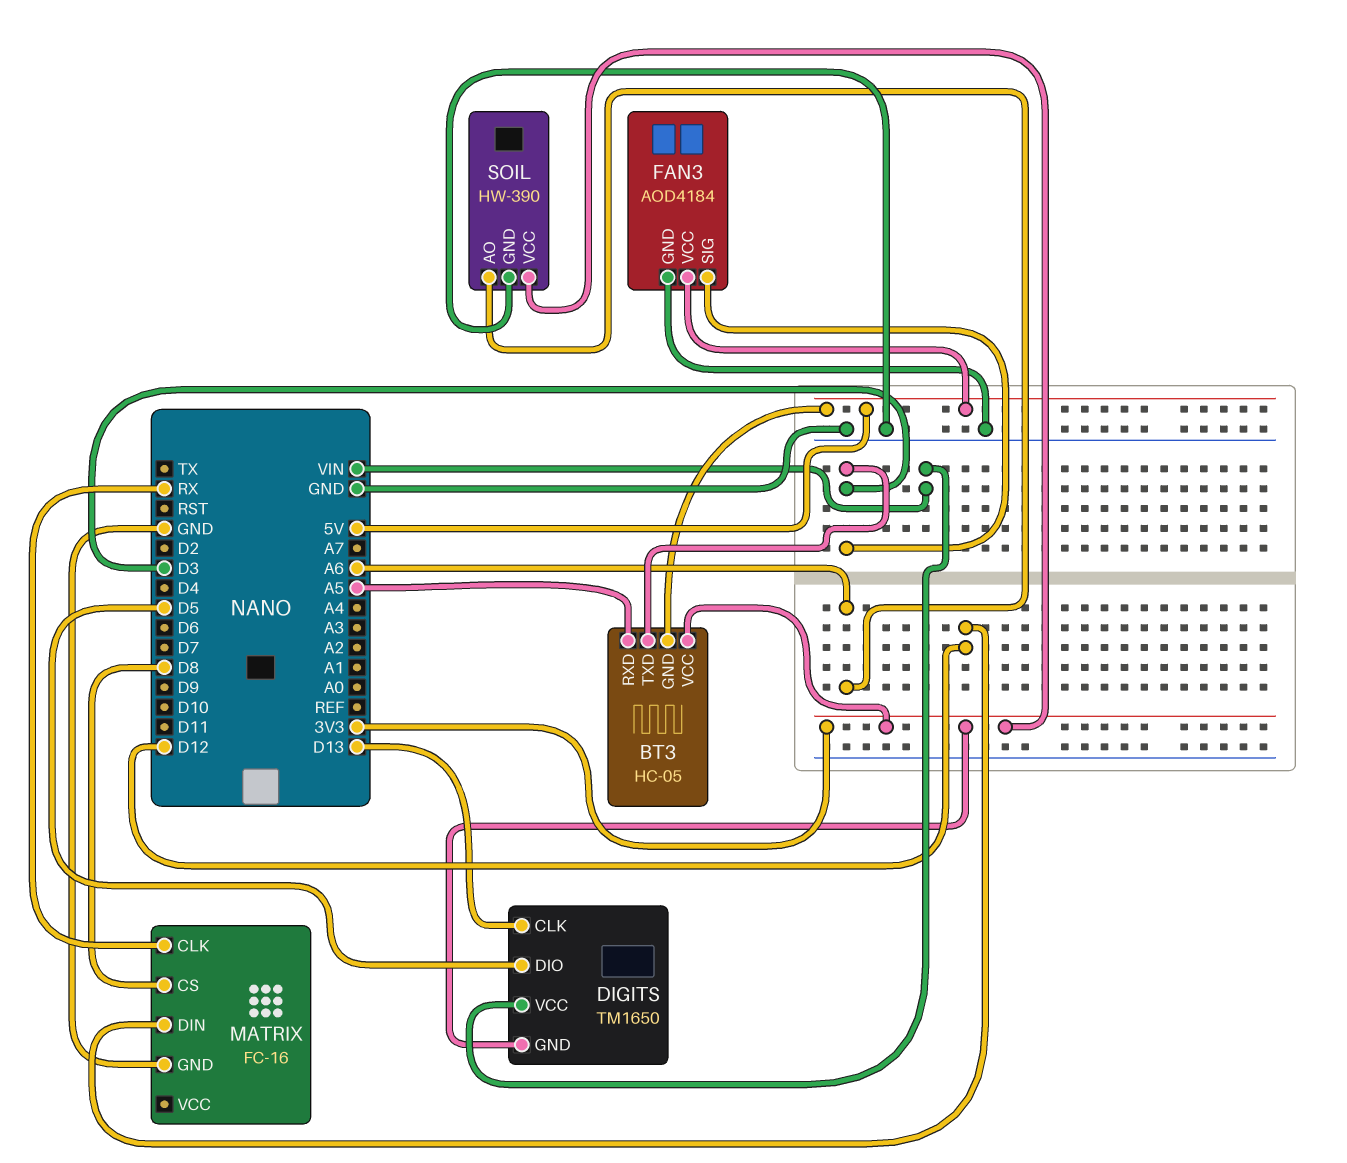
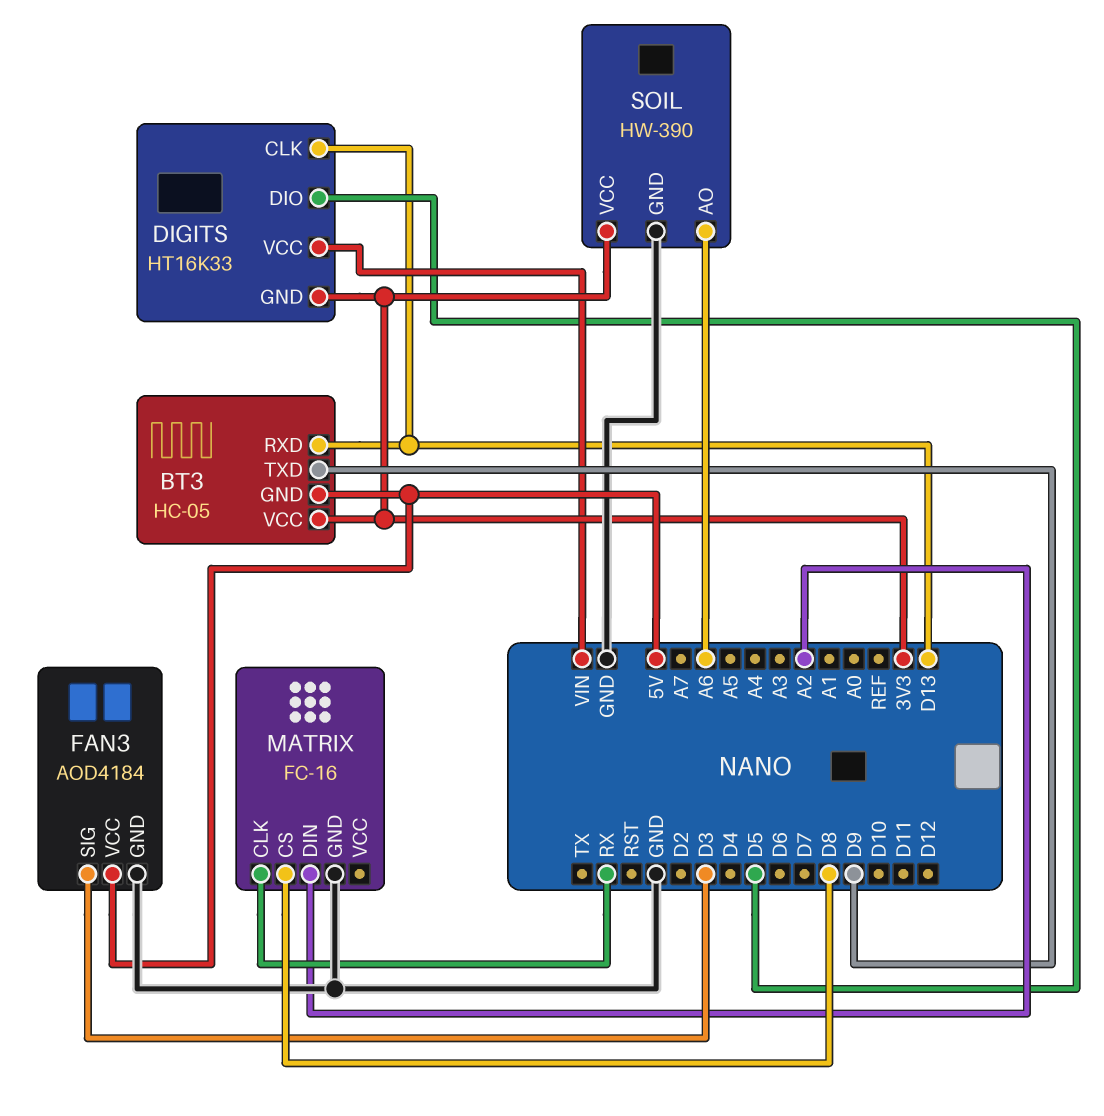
BT3 pin RXD: A5 -> D13
BT3 pin TXD: D3 -> D9
DIGITS: TM1650 -> HT16K33
MATRIX pin DIN: D12 -> A2

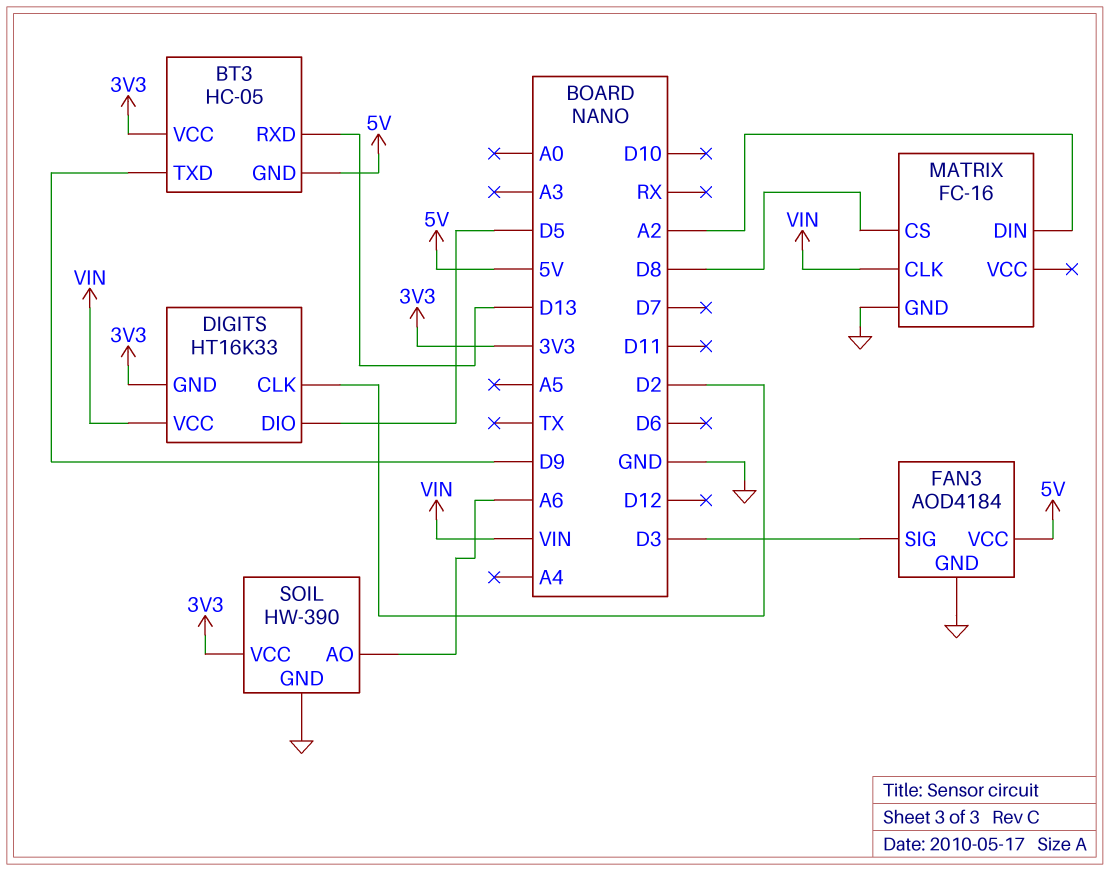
DIGITS pin CLK: D13 -> D2
MATRIX pin CLK: RX -> VIN

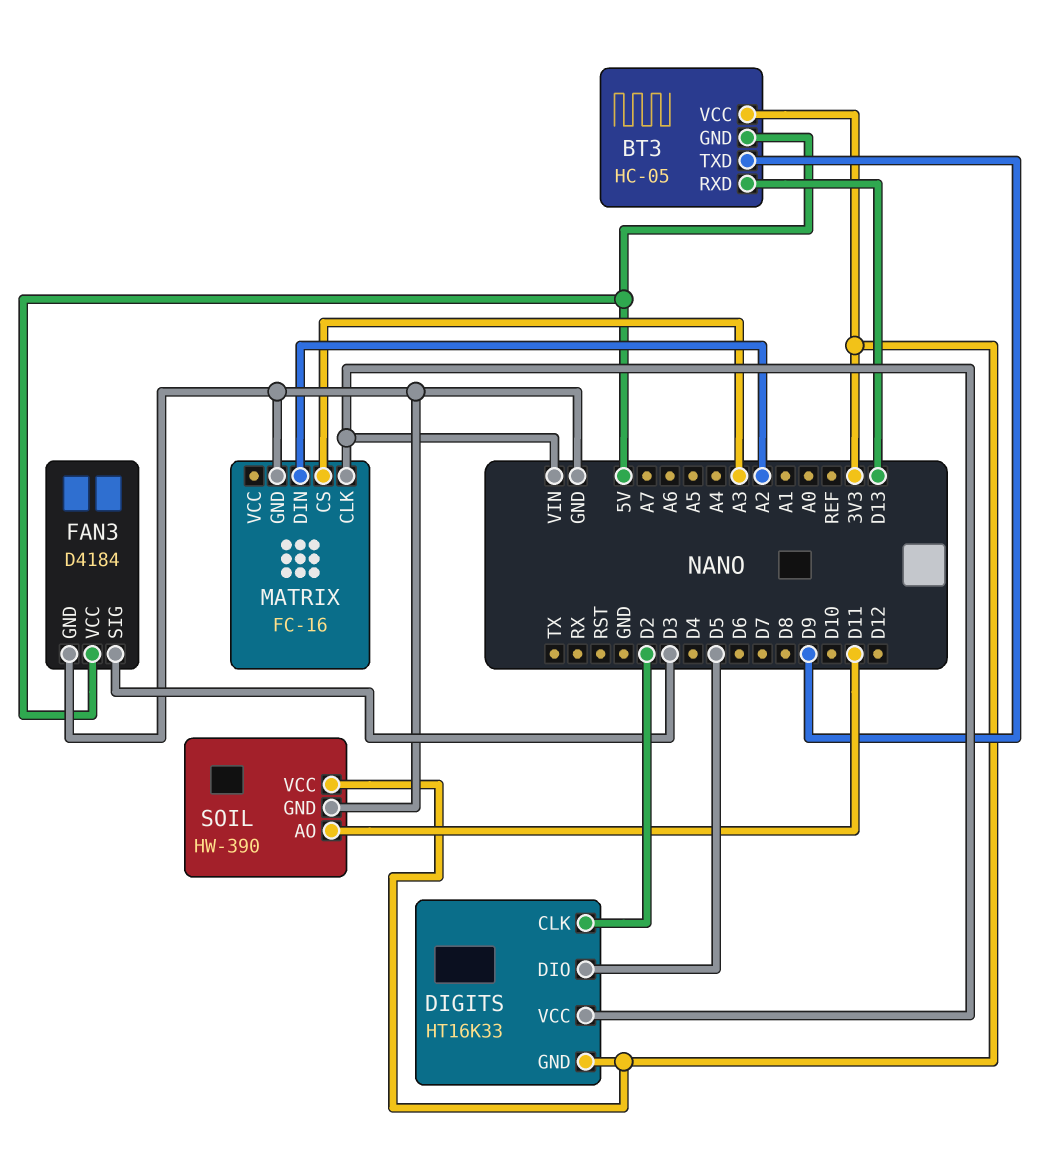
FAN3: AOD4184 -> D4184
MATRIX pin CS: D8 -> A3
SOIL pin AO: A6 -> D11

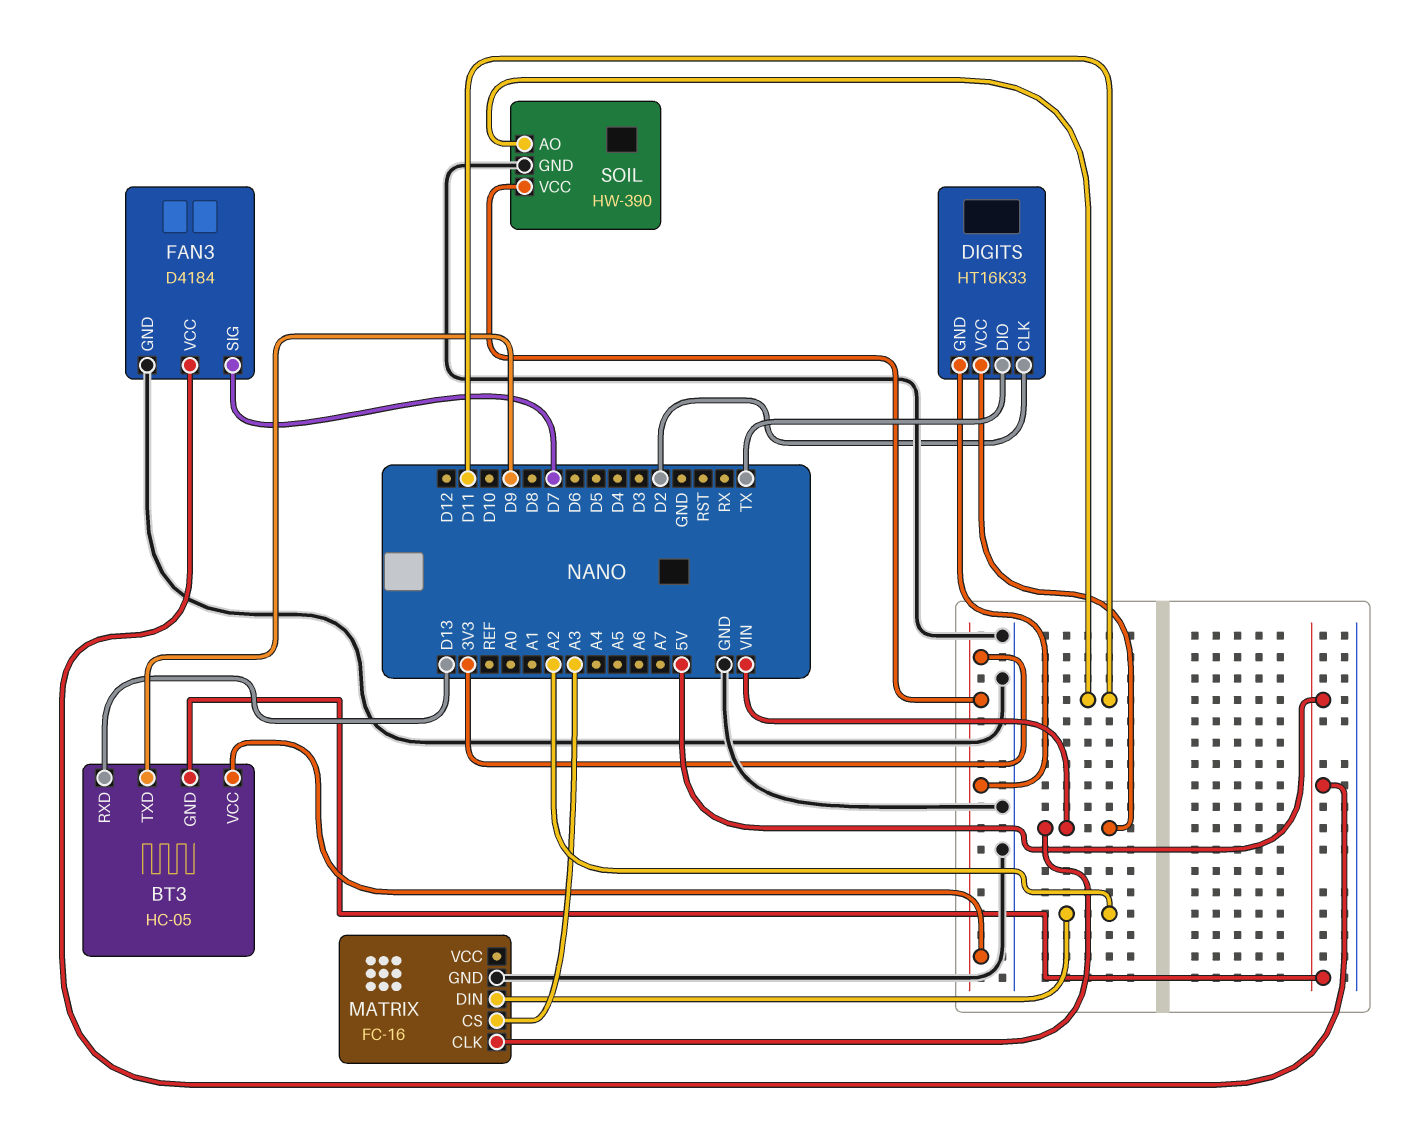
DIGITS pin DIO: D5 -> TX
FAN3 pin SIG: D3 -> D7

